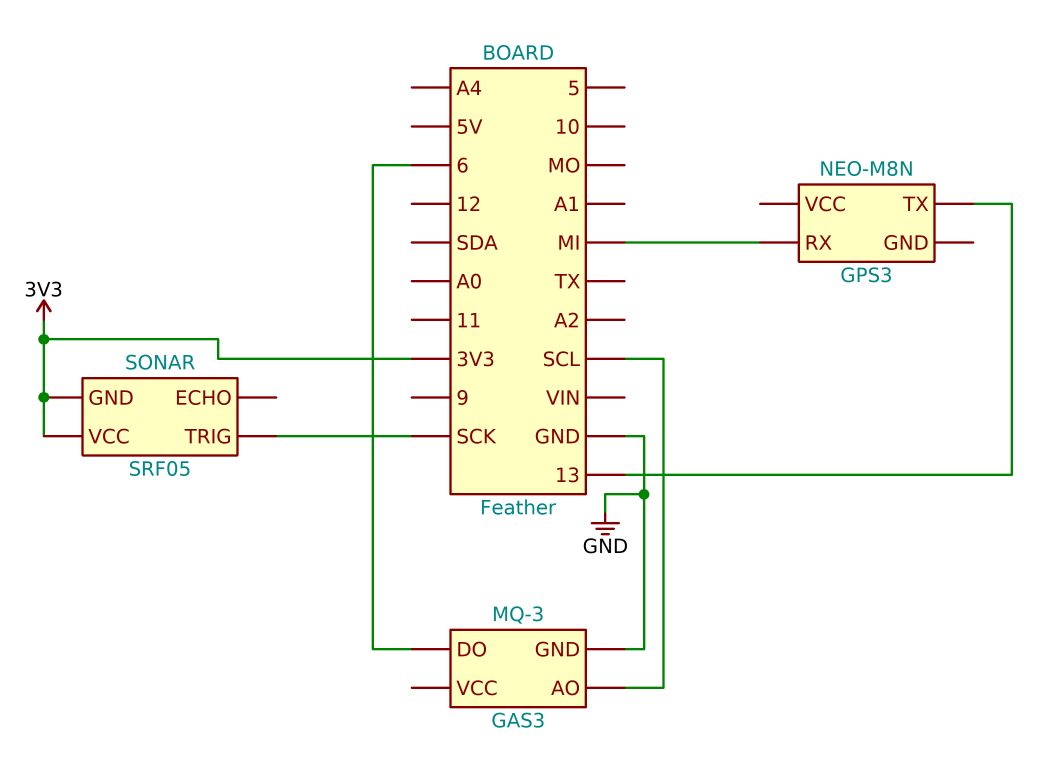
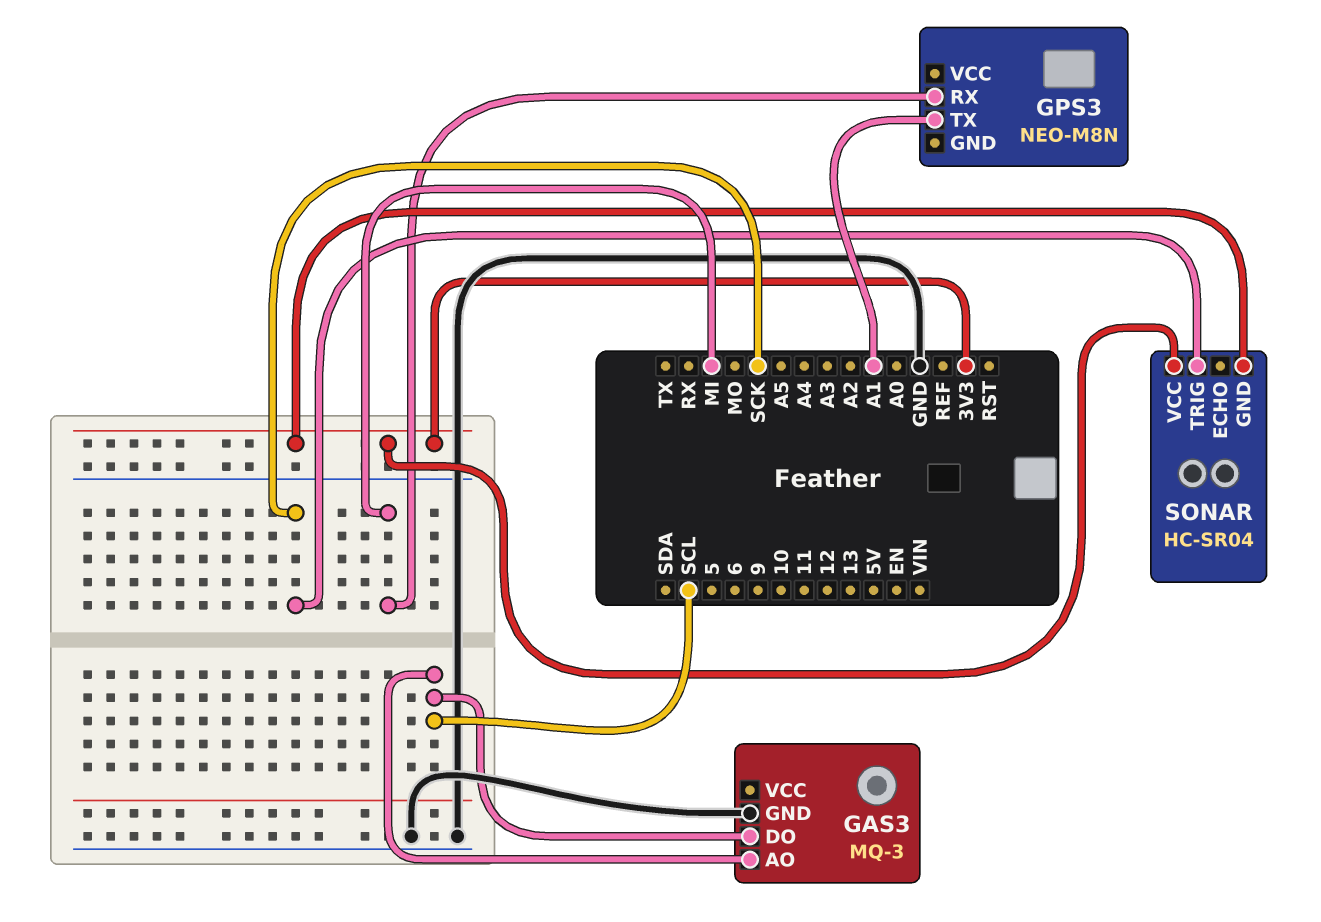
GAS3 pin DO: 6 -> SCL
GPS3 pin TX: 13 -> A1
SONAR: SRF05 -> HC-SR04

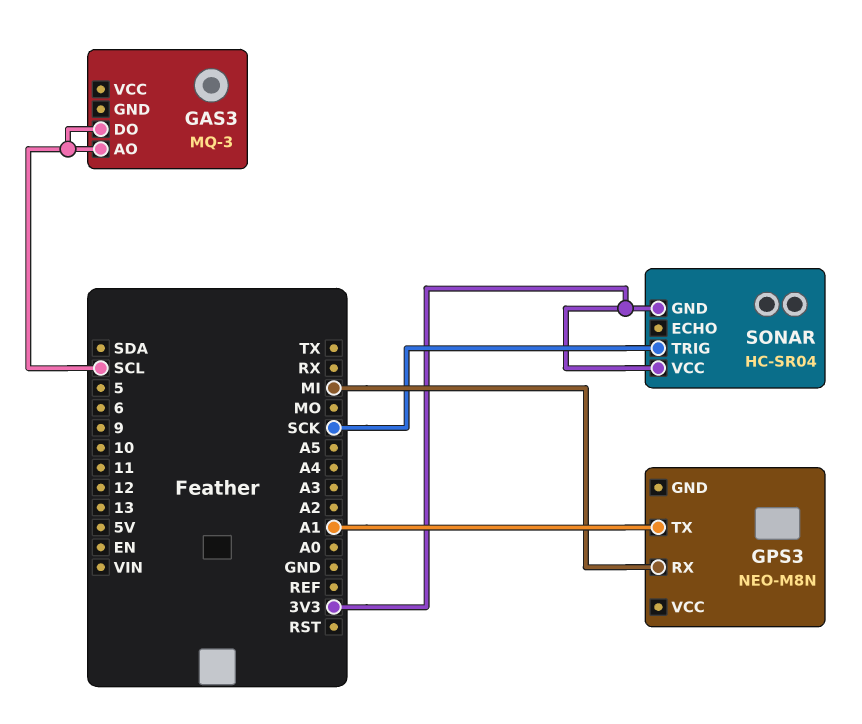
GAS3 pin GND: GND -> none

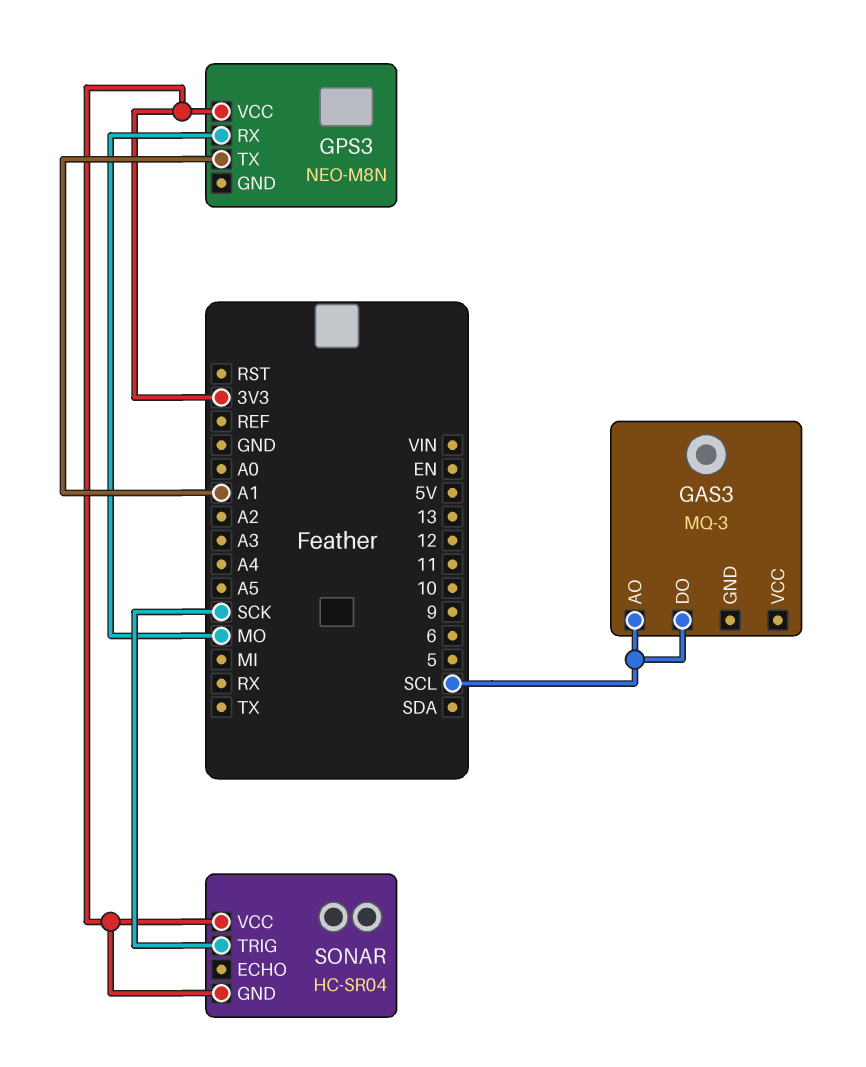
GPS3 pin RX: MI -> MO
GPS3 pin VCC: none -> 3V3

